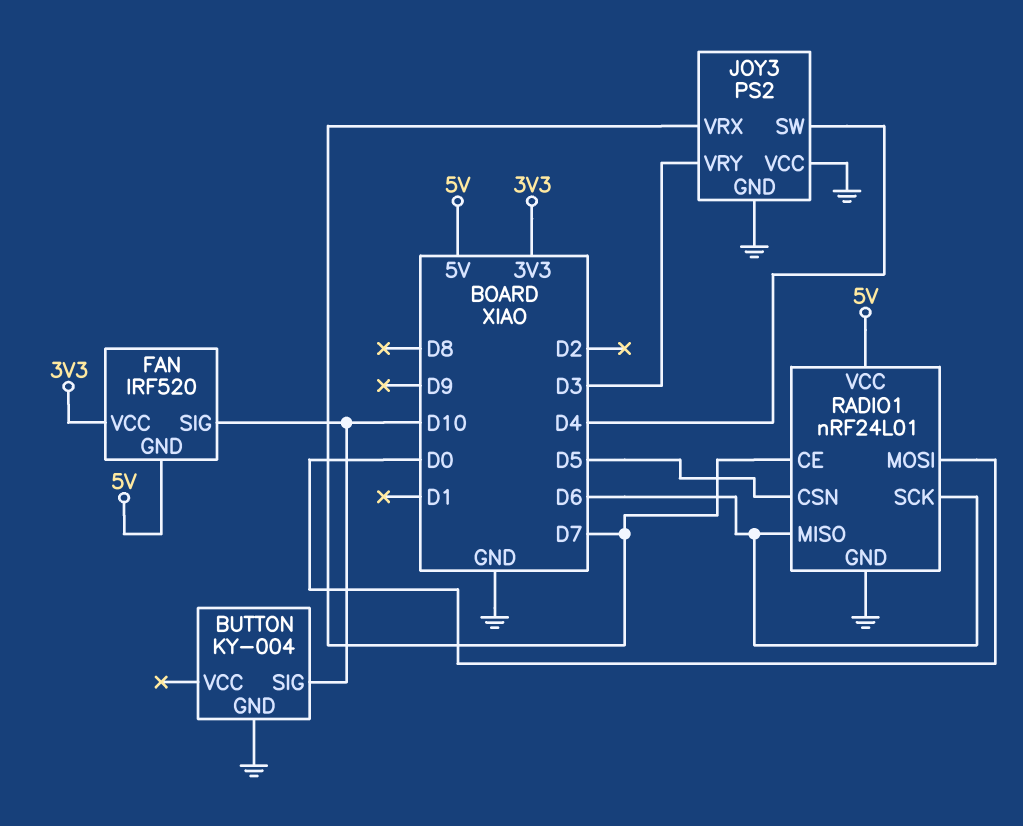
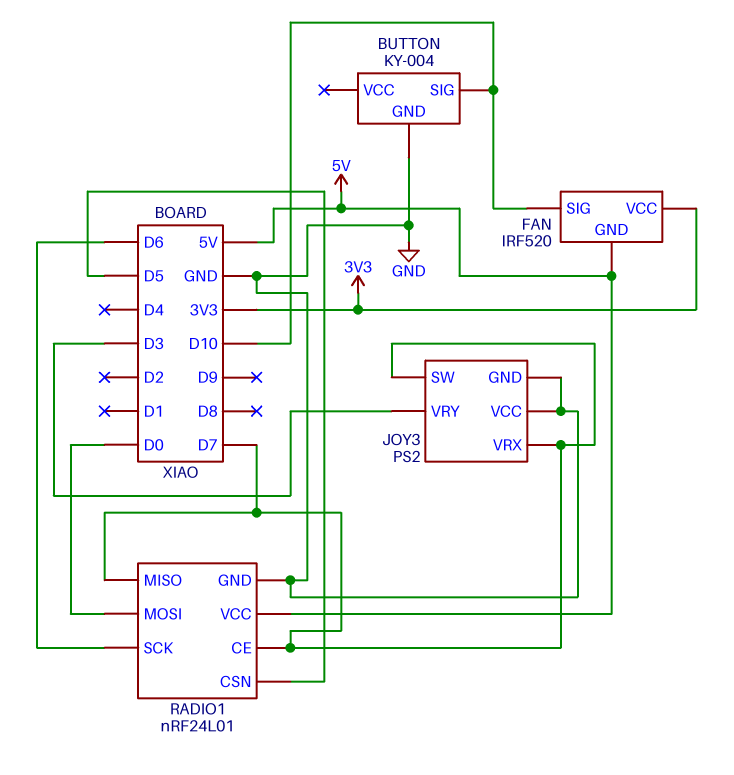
JOY3 pin SW: D4 -> D7
RADIO1 pin MISO: D6 -> D7

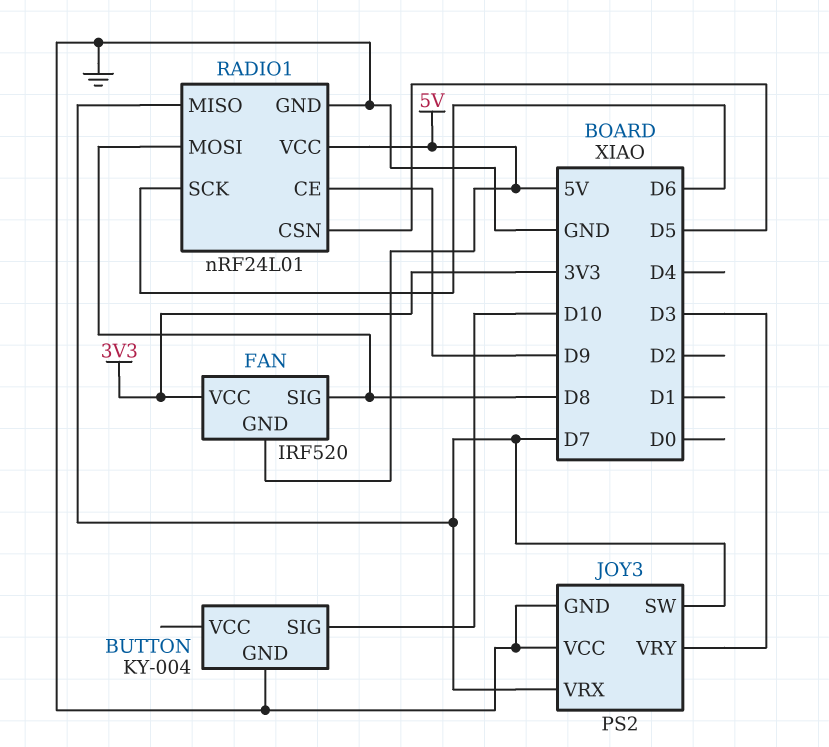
FAN pin SIG: D10 -> D8
RADIO1 pin CE: D7 -> D9
RADIO1 pin MOSI: D0 -> D8

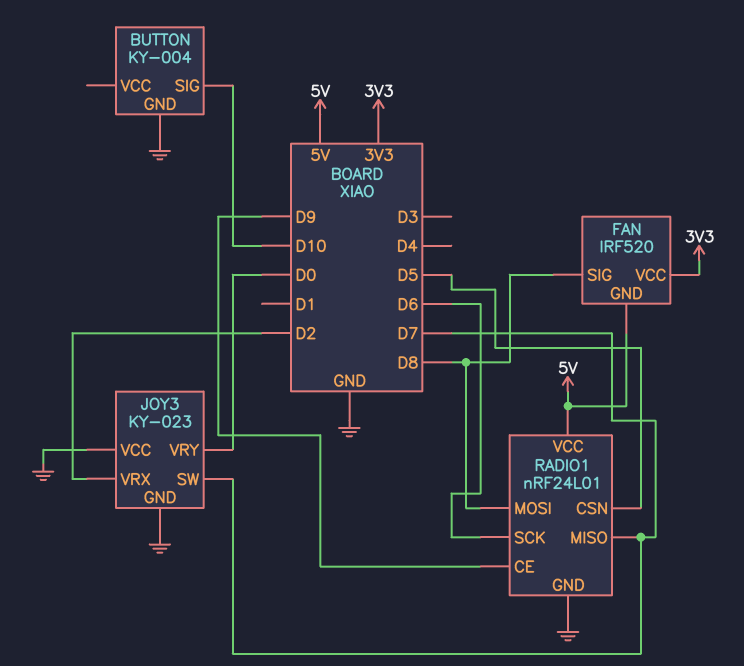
JOY3: PS2 -> KY-023
JOY3 pin VRX: D7 -> D2
JOY3 pin VRY: D3 -> D0

